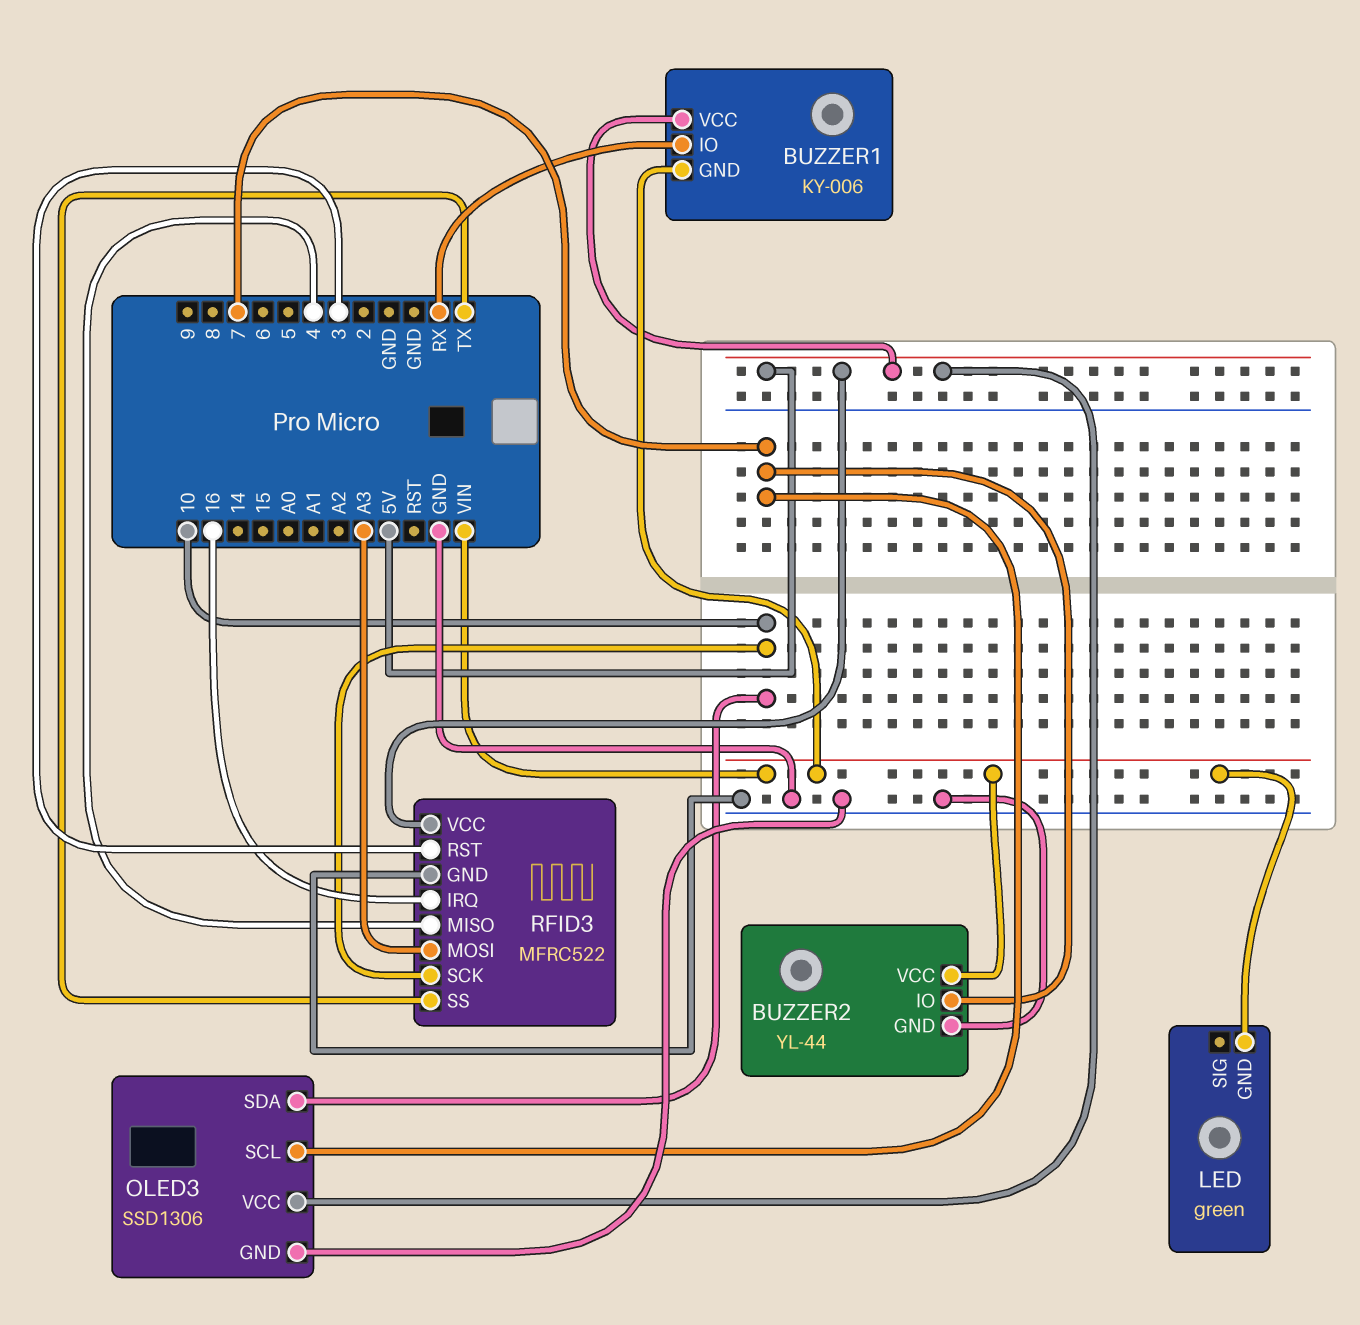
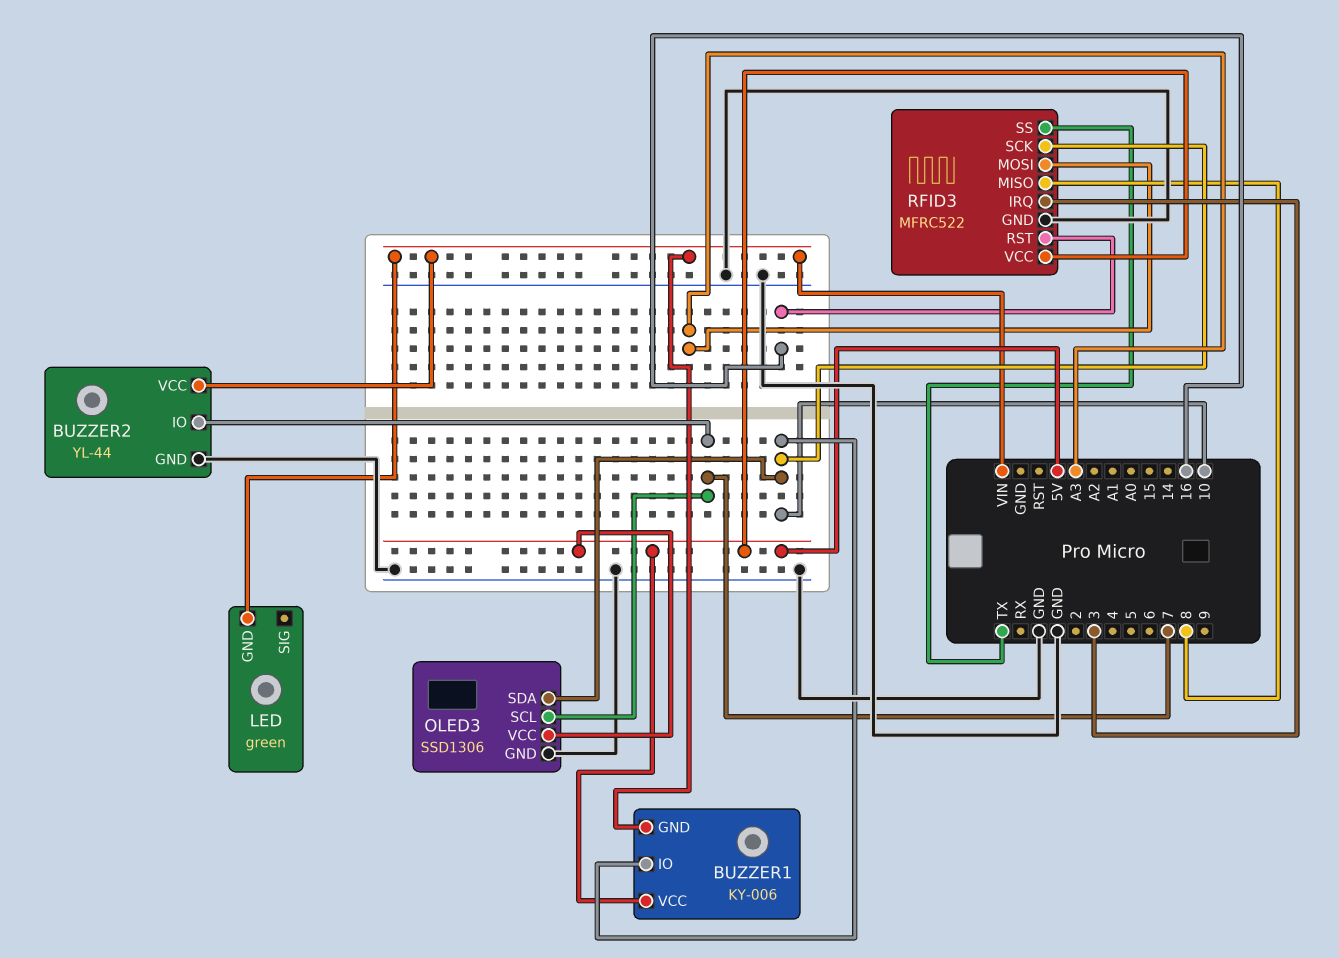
BUZZER1 pin IO: RX -> 10
RFID3 pin IRQ: 16 -> 3
RFID3 pin MISO: 4 -> 8
RFID3 pin RST: 3 -> 16

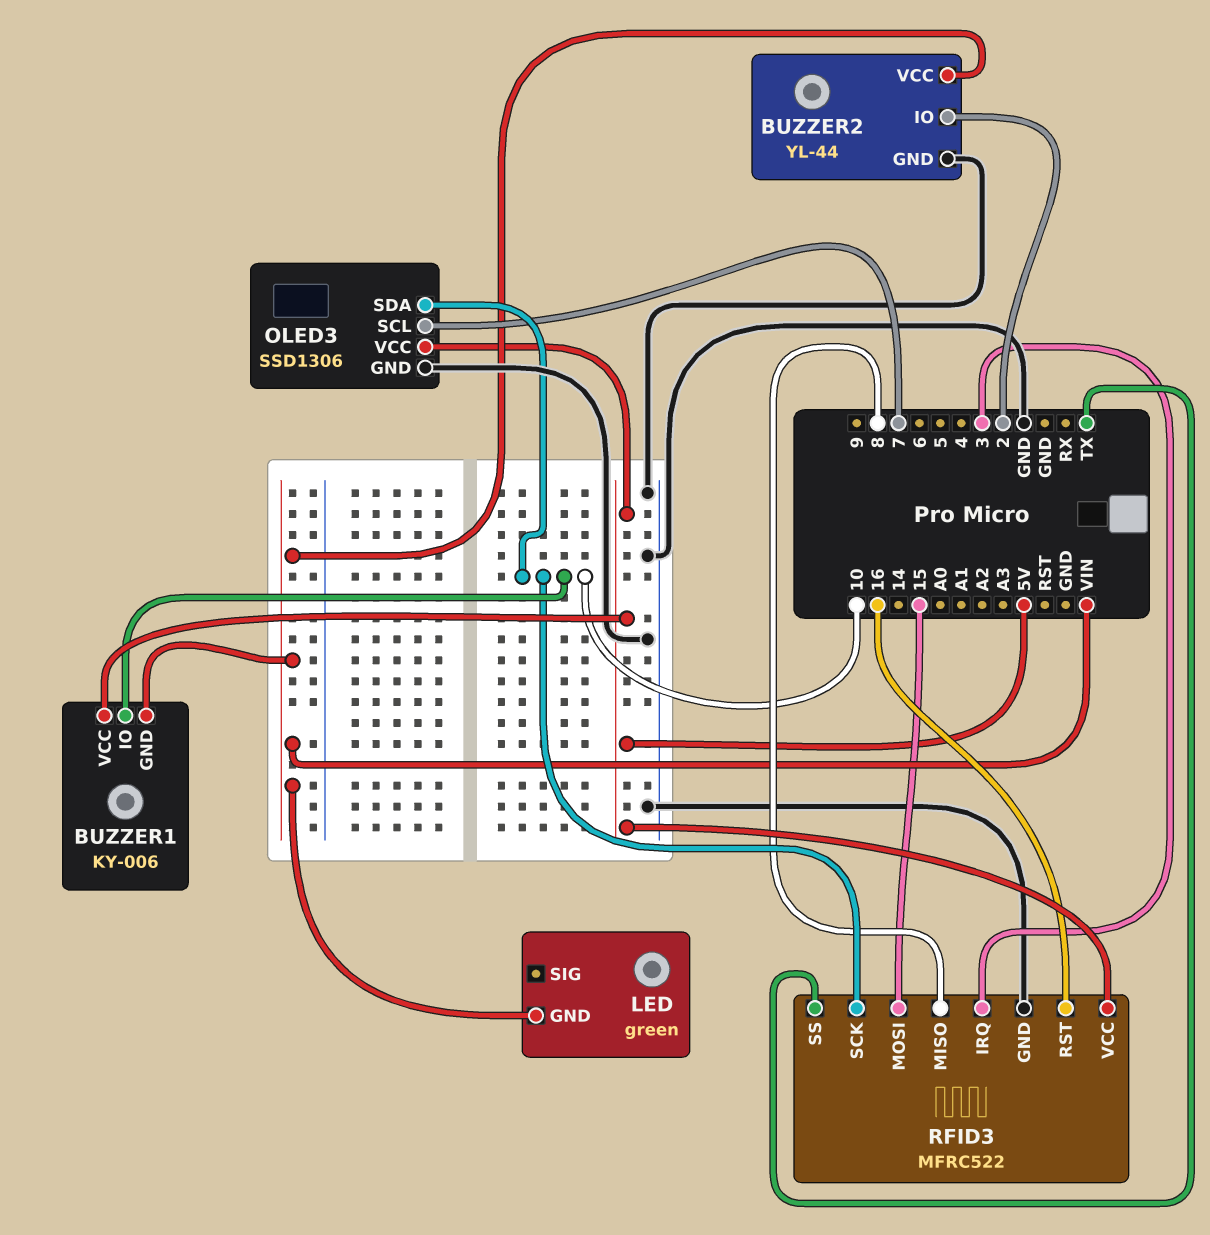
BUZZER2 pin IO: 7 -> 2
RFID3 pin MOSI: A3 -> 15

